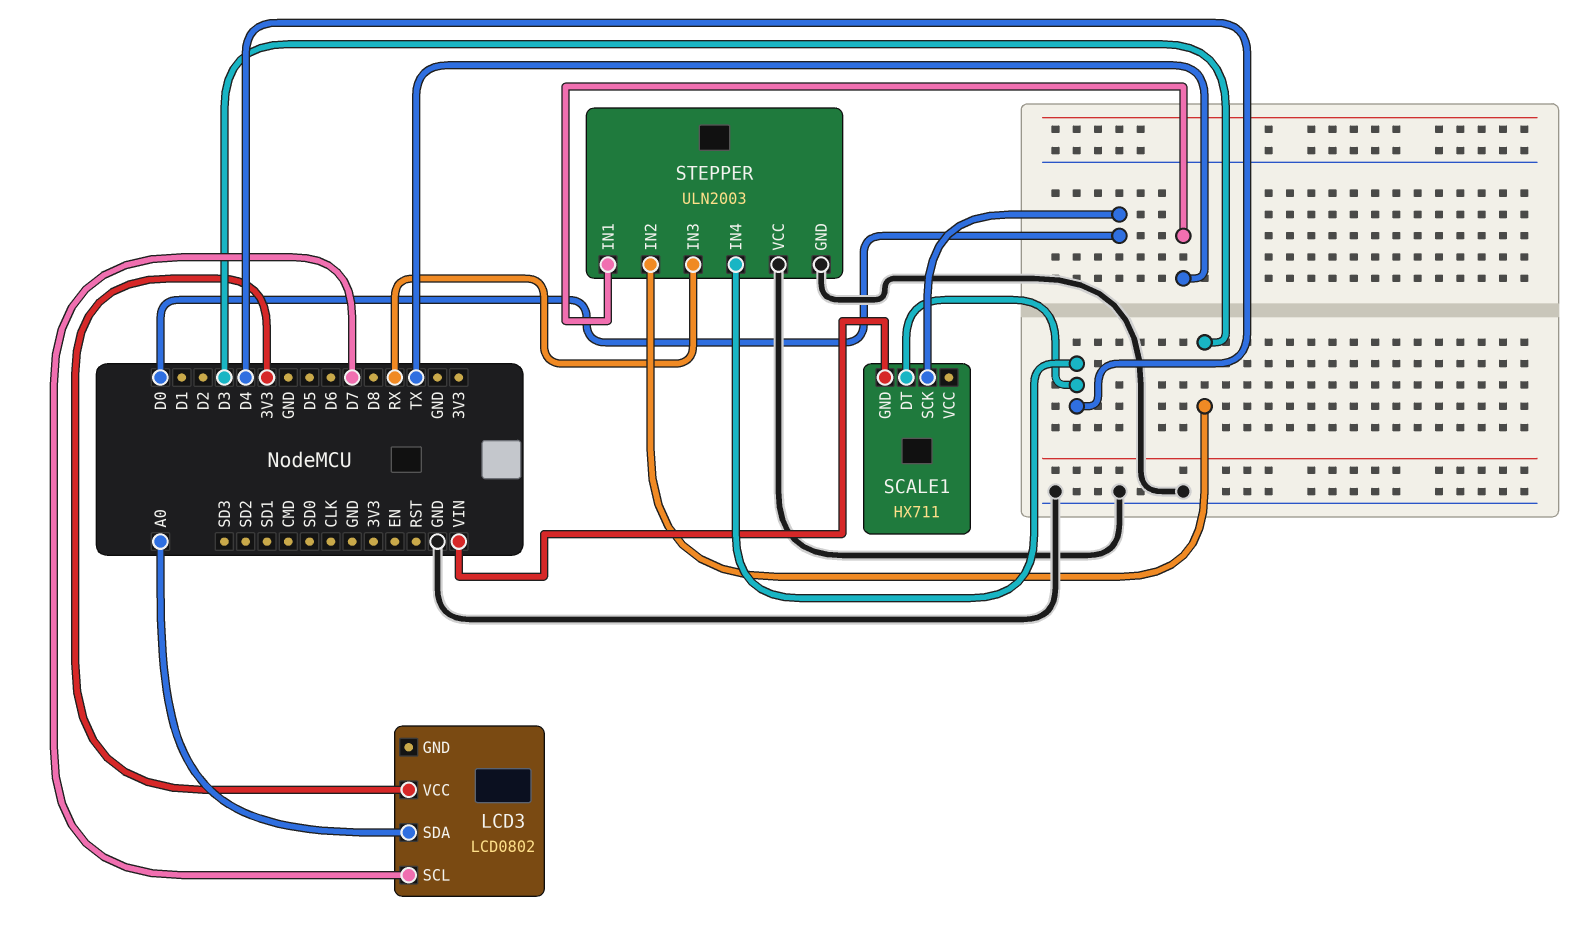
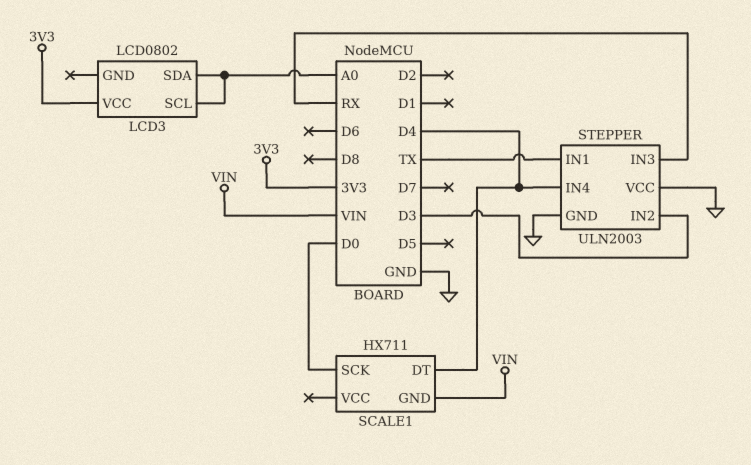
LCD3 pin SCL: D7 -> A0

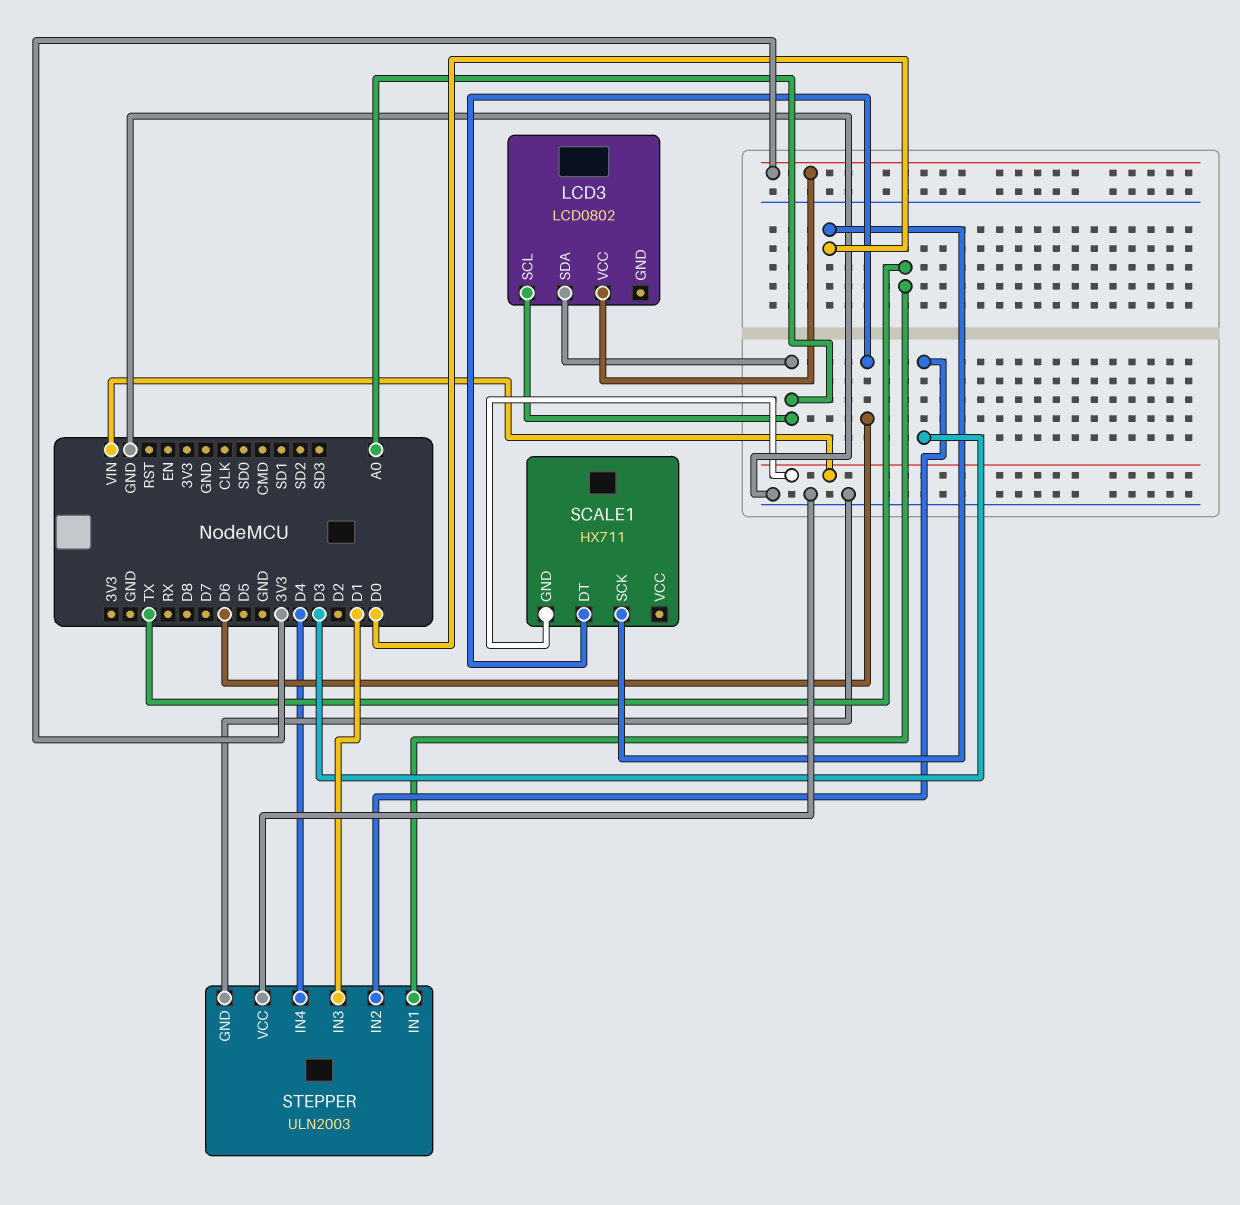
SCALE1 pin DT: D4 -> D6
STEPPER pin IN3: RX -> D1

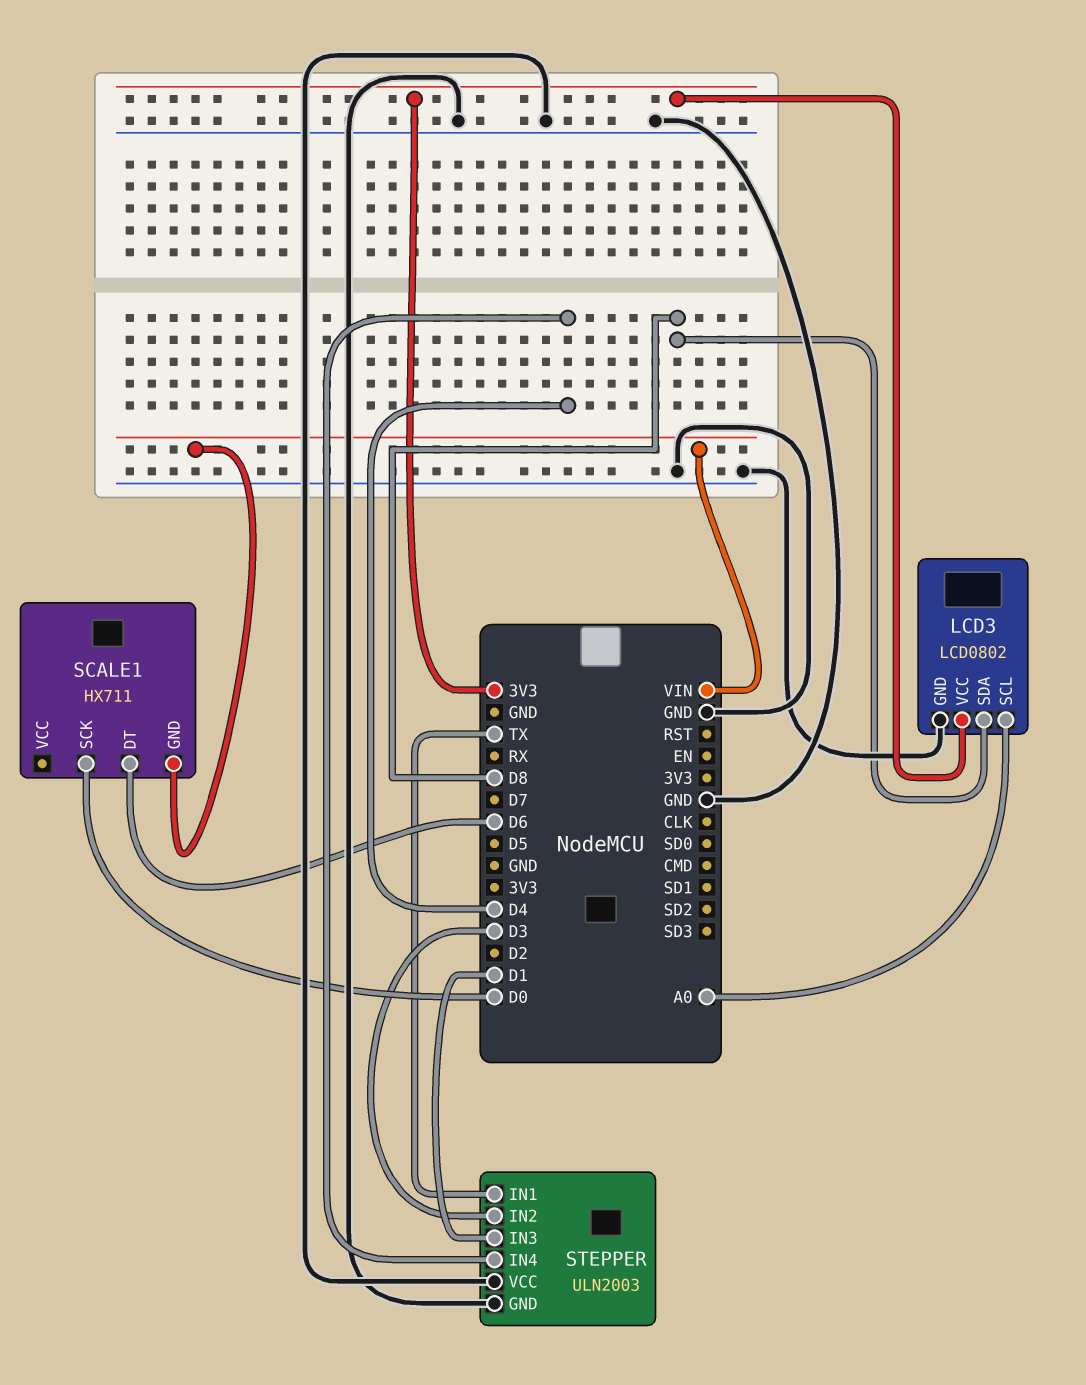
LCD3 pin GND: none -> GND
LCD3 pin SDA: A0 -> D8

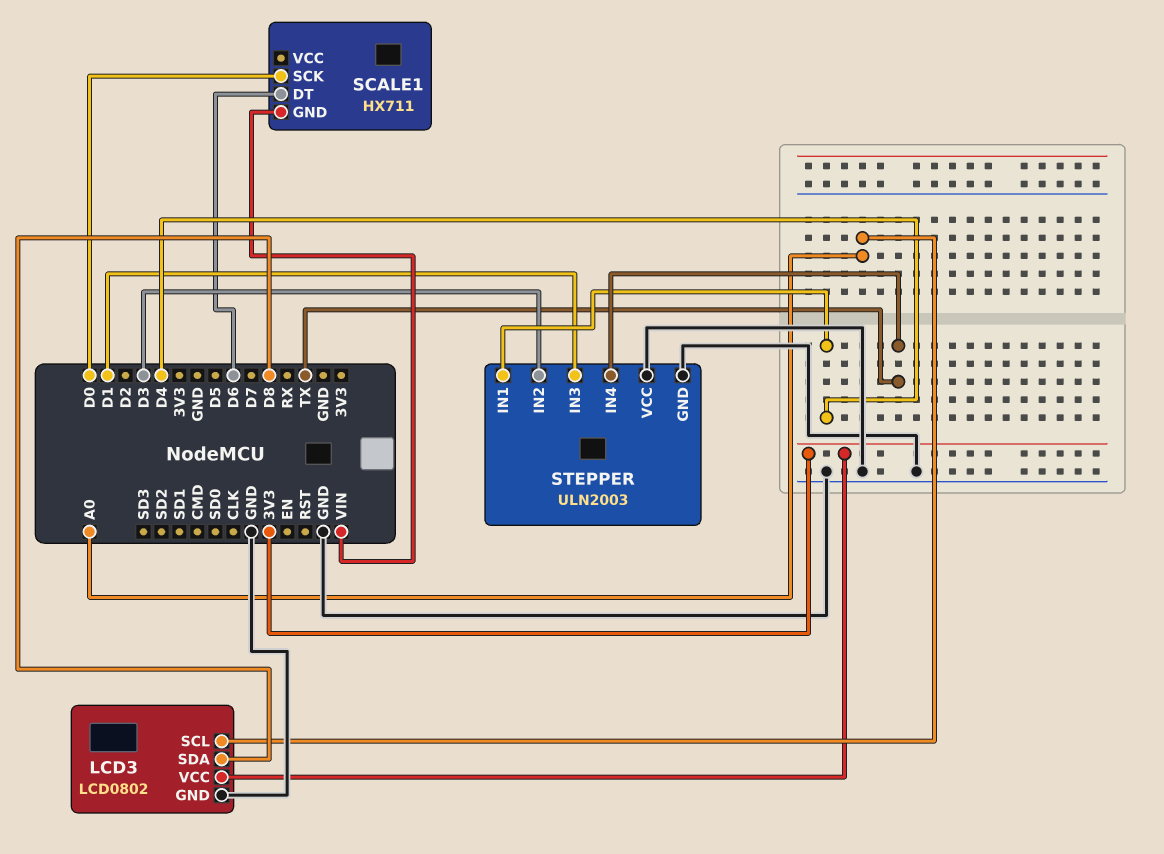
STEPPER pin IN1: TX -> D4
STEPPER pin IN4: D4 -> TX

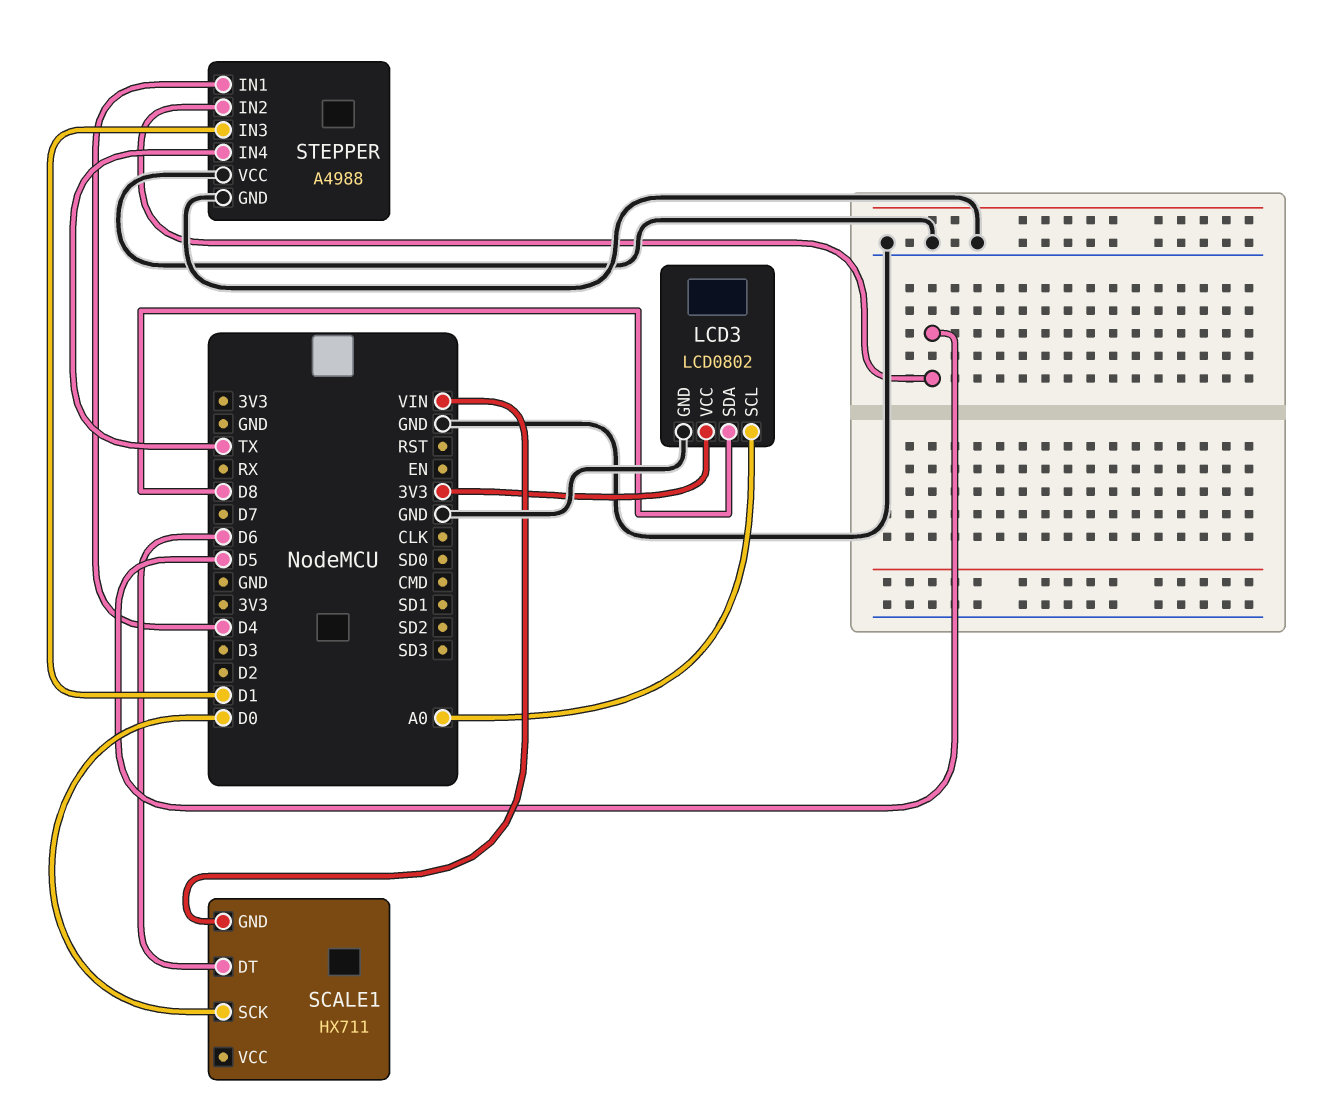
STEPPER: ULN2003 -> A4988
STEPPER pin IN2: D3 -> D5

